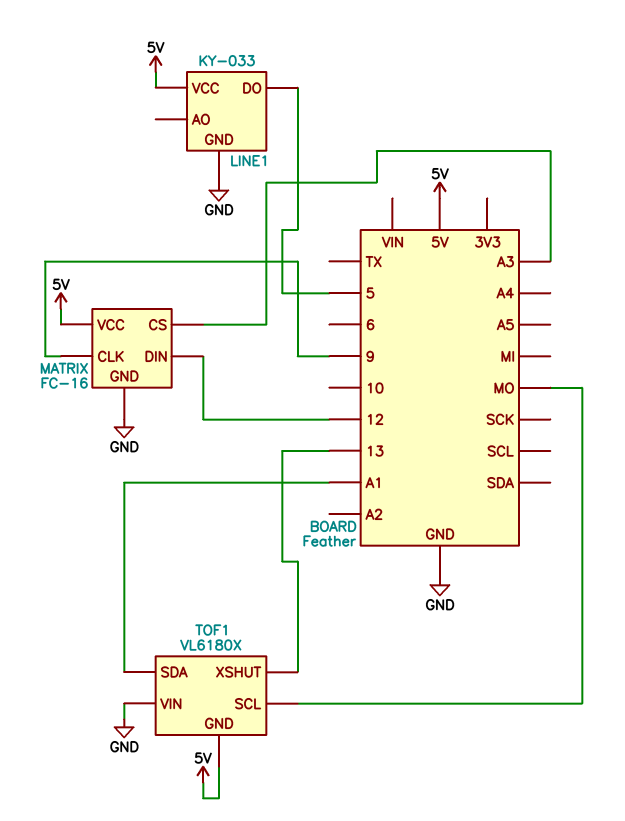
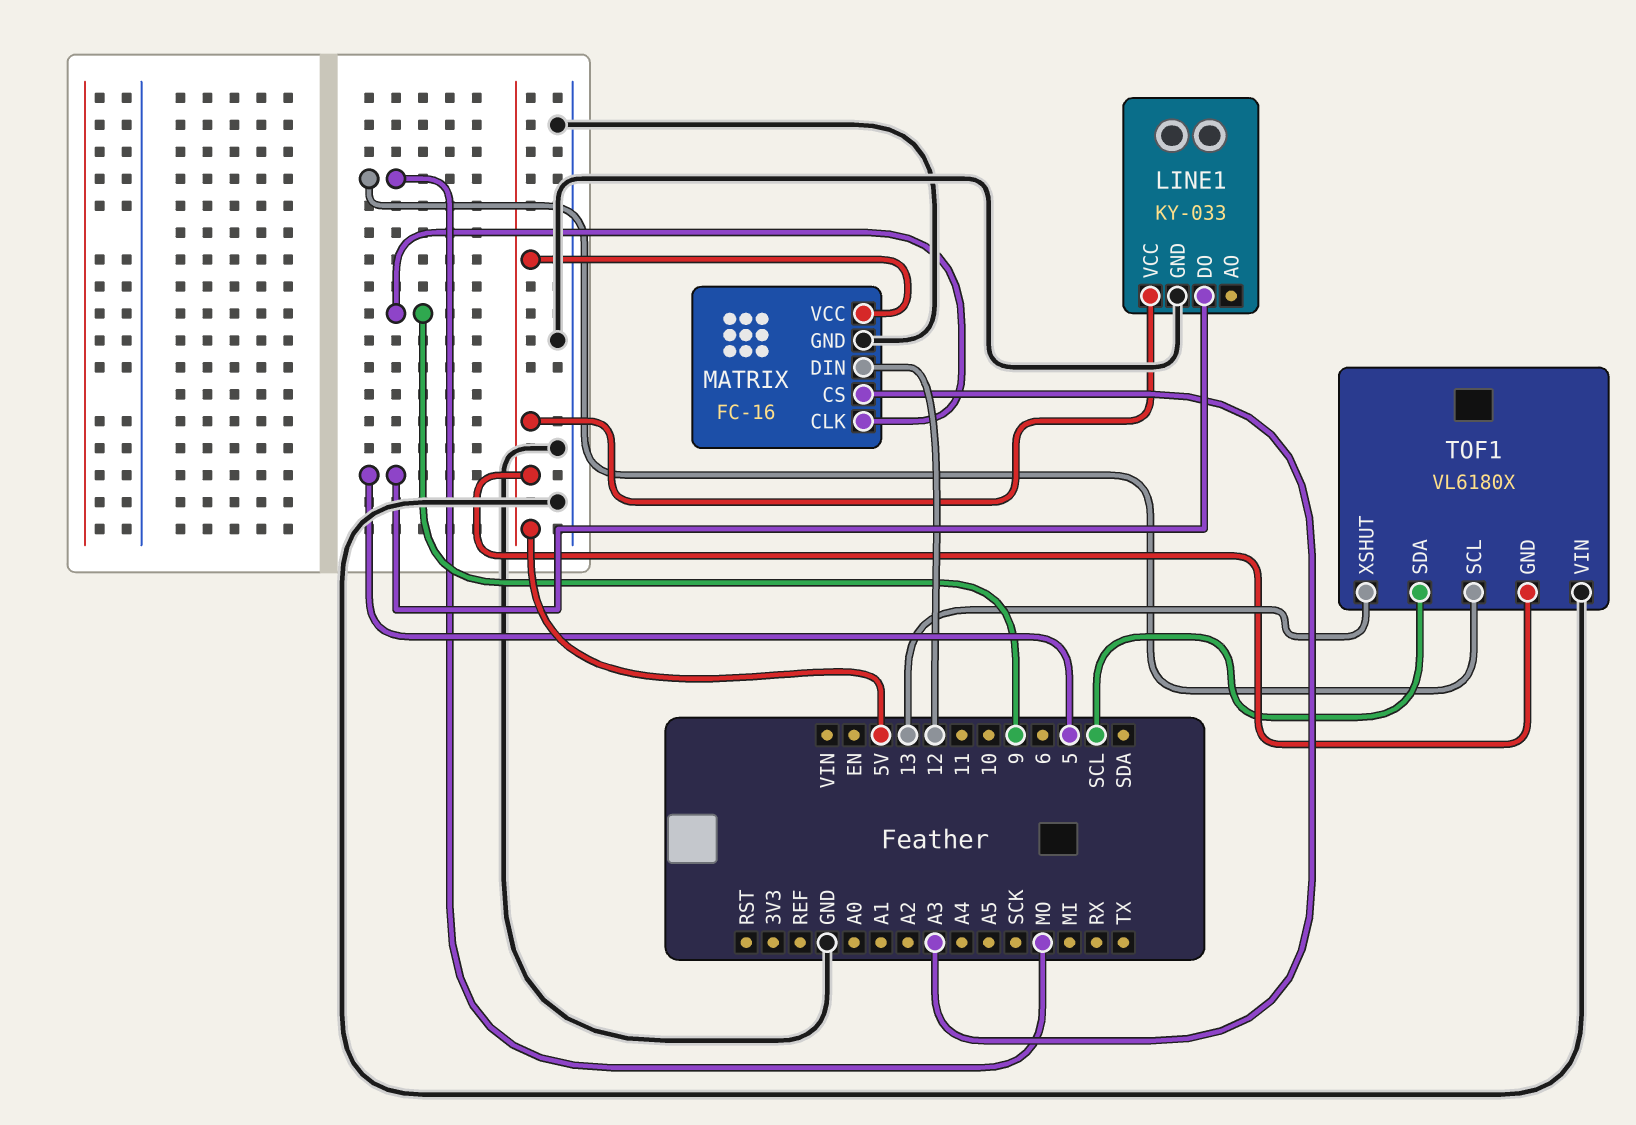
TOF1 pin SDA: A1 -> SCL

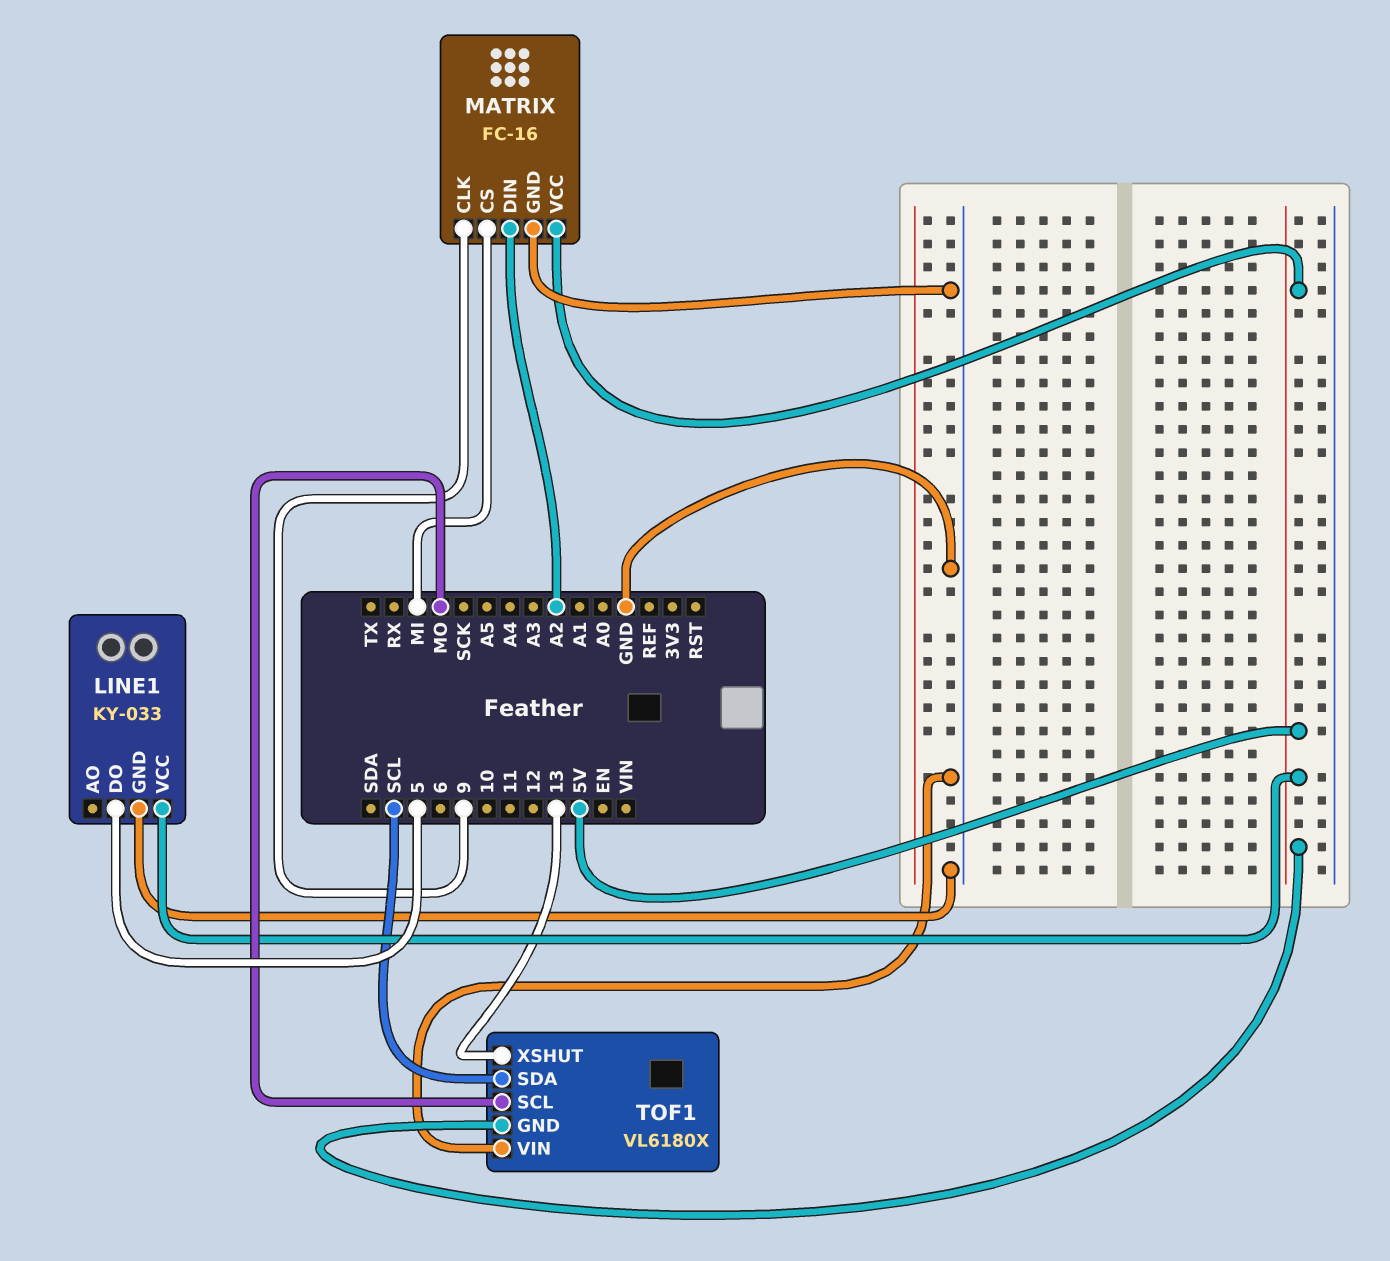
MATRIX pin CS: A3 -> MI
MATRIX pin DIN: 12 -> A2

